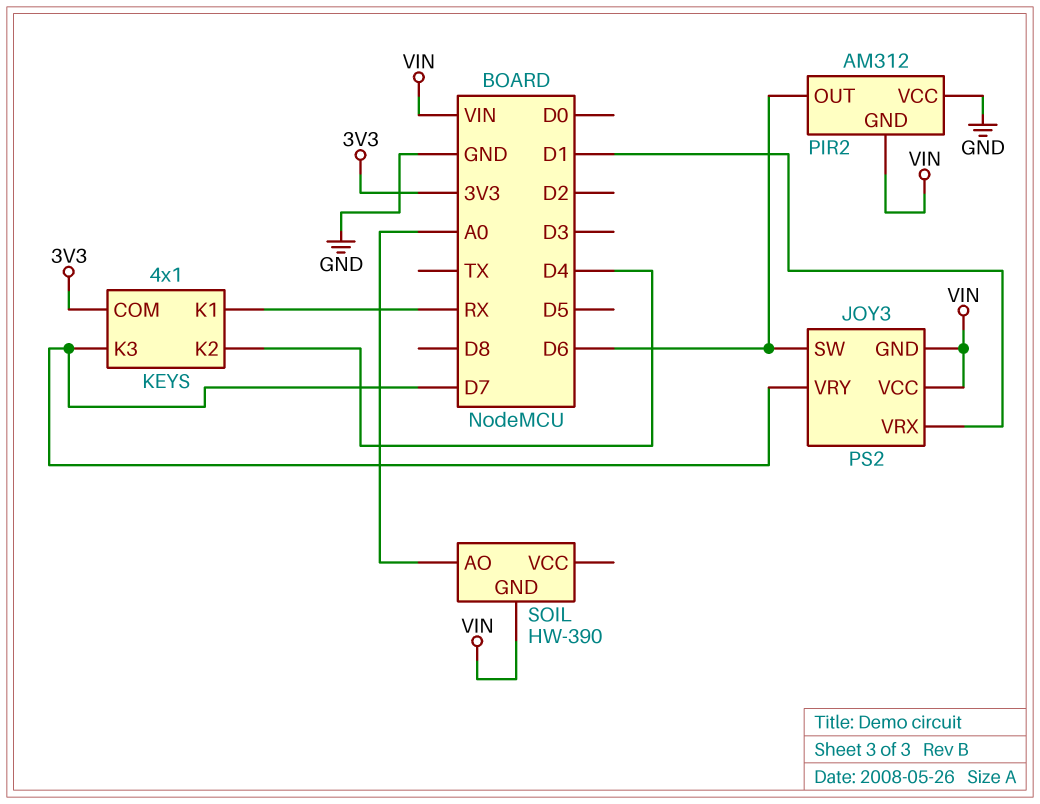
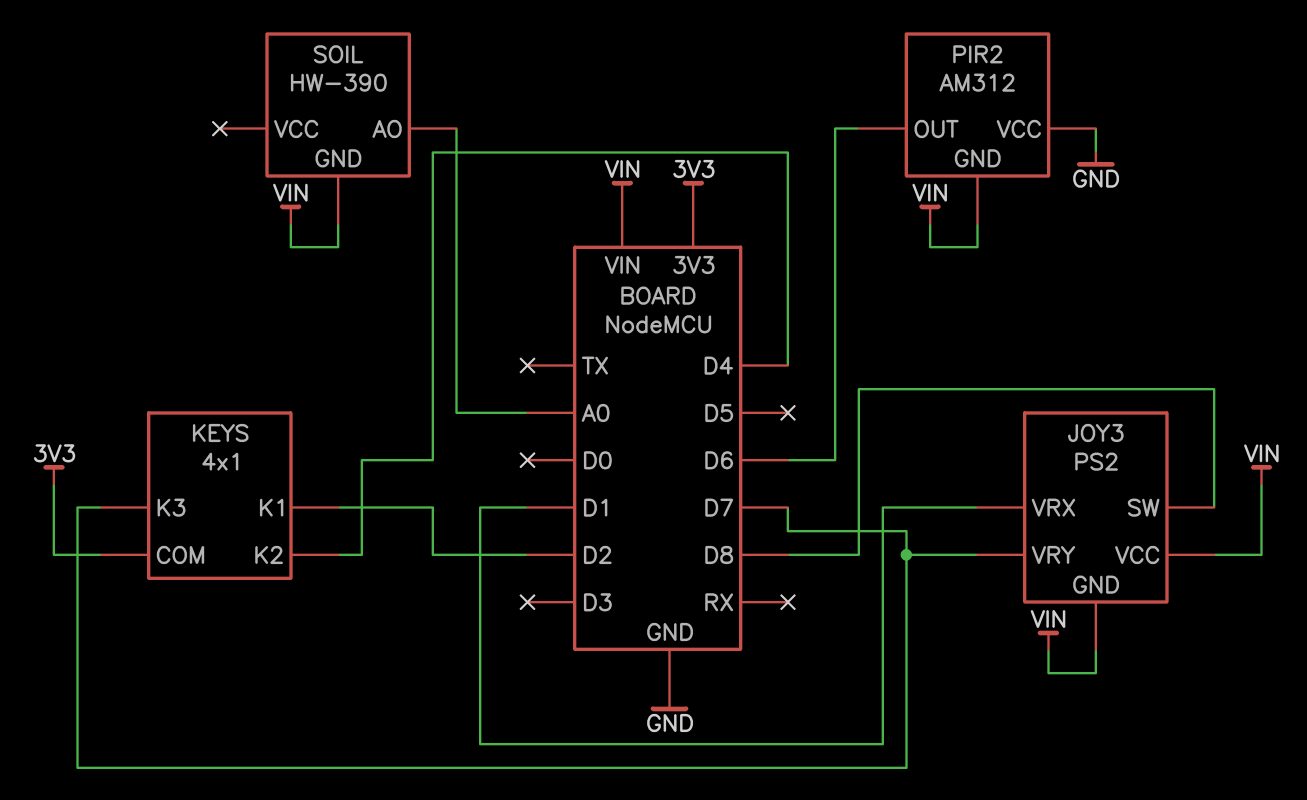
JOY3 pin SW: D6 -> D8
KEYS pin K1: RX -> D2

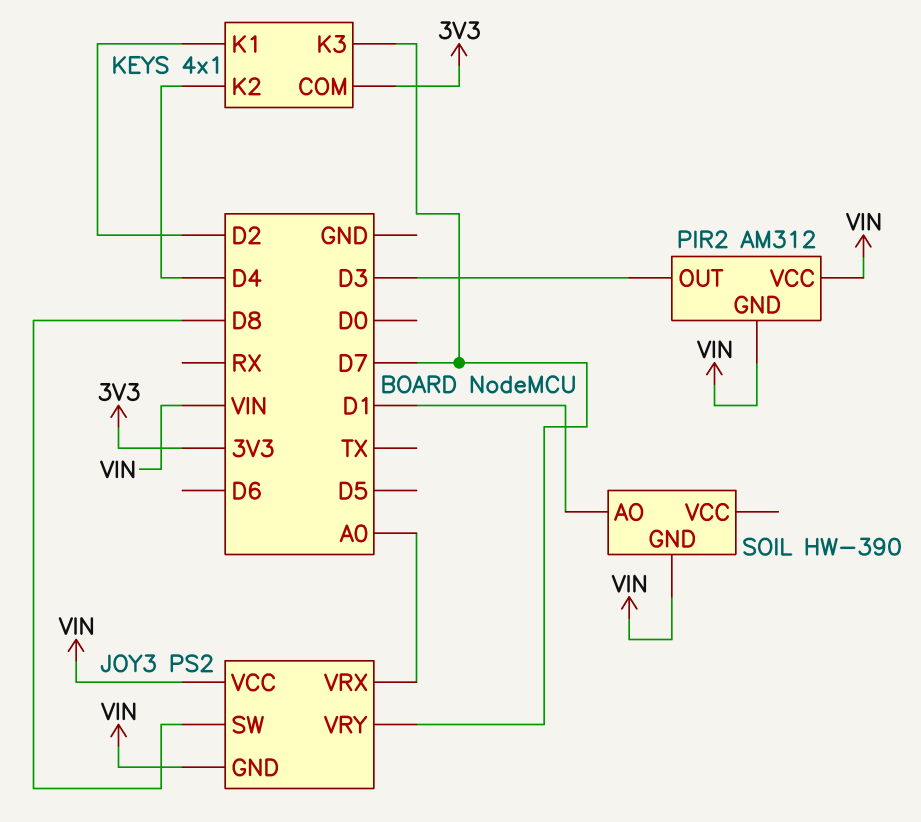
JOY3 pin VRX: D1 -> A0
PIR2 pin OUT: D6 -> D3
PIR2 pin VCC: GND -> VIN
SOIL pin AO: A0 -> D1

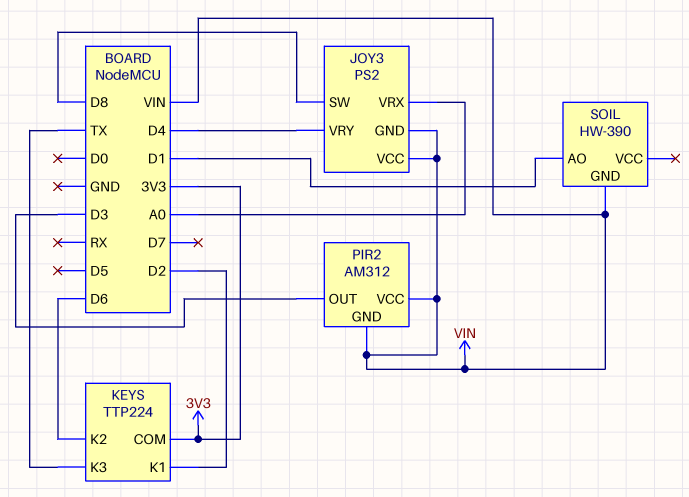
JOY3 pin VRY: D7 -> D4
KEYS: 4x1 -> TTP224
KEYS pin K2: D4 -> D6
KEYS pin K3: D7 -> TX

